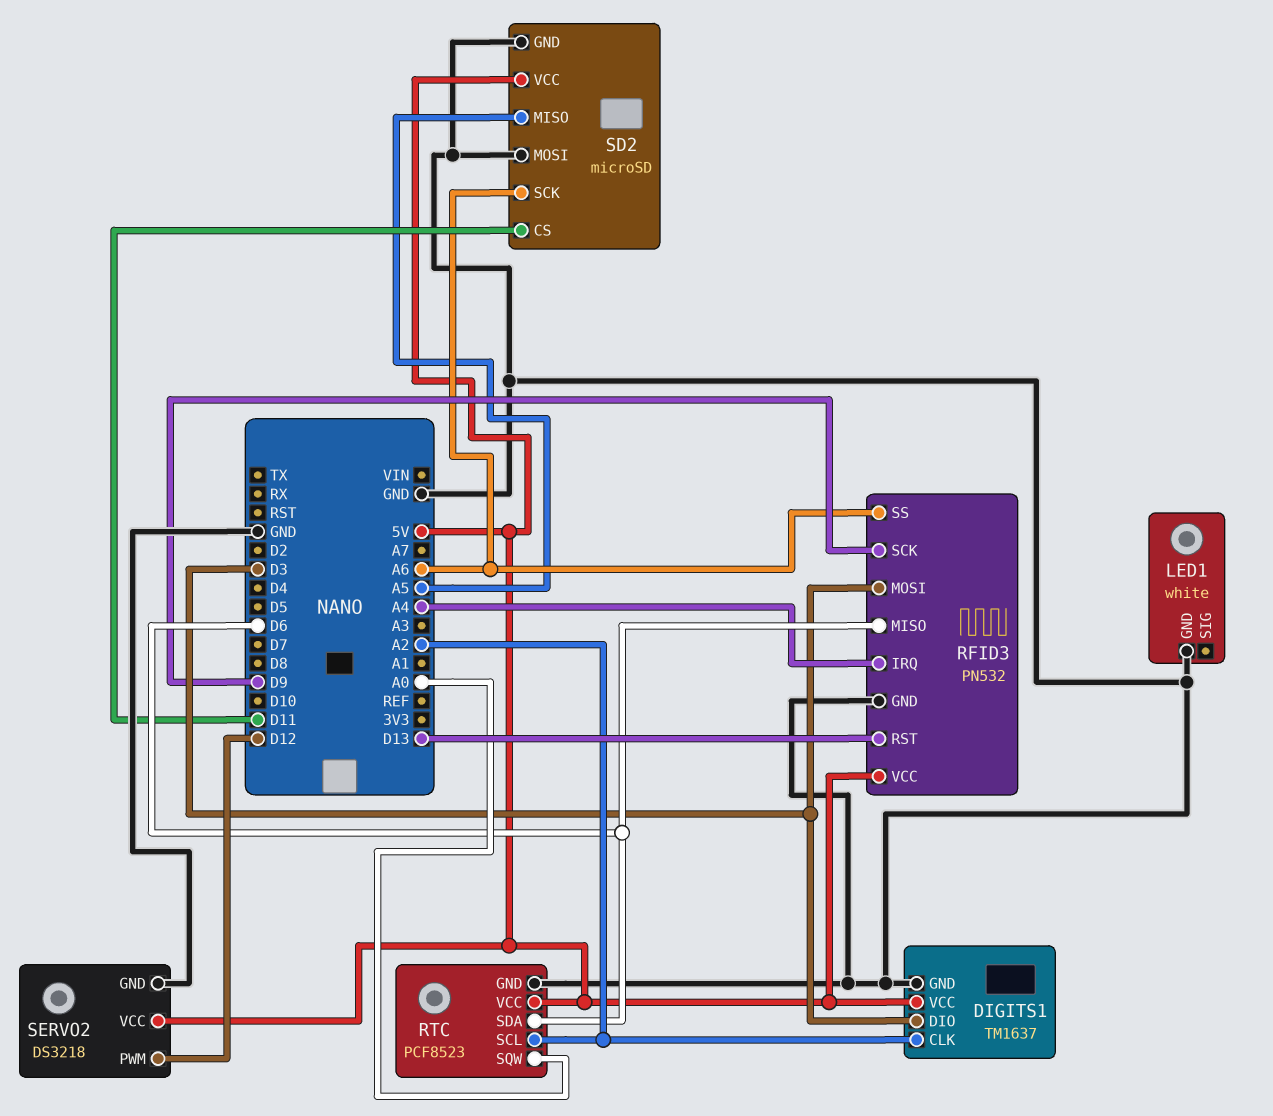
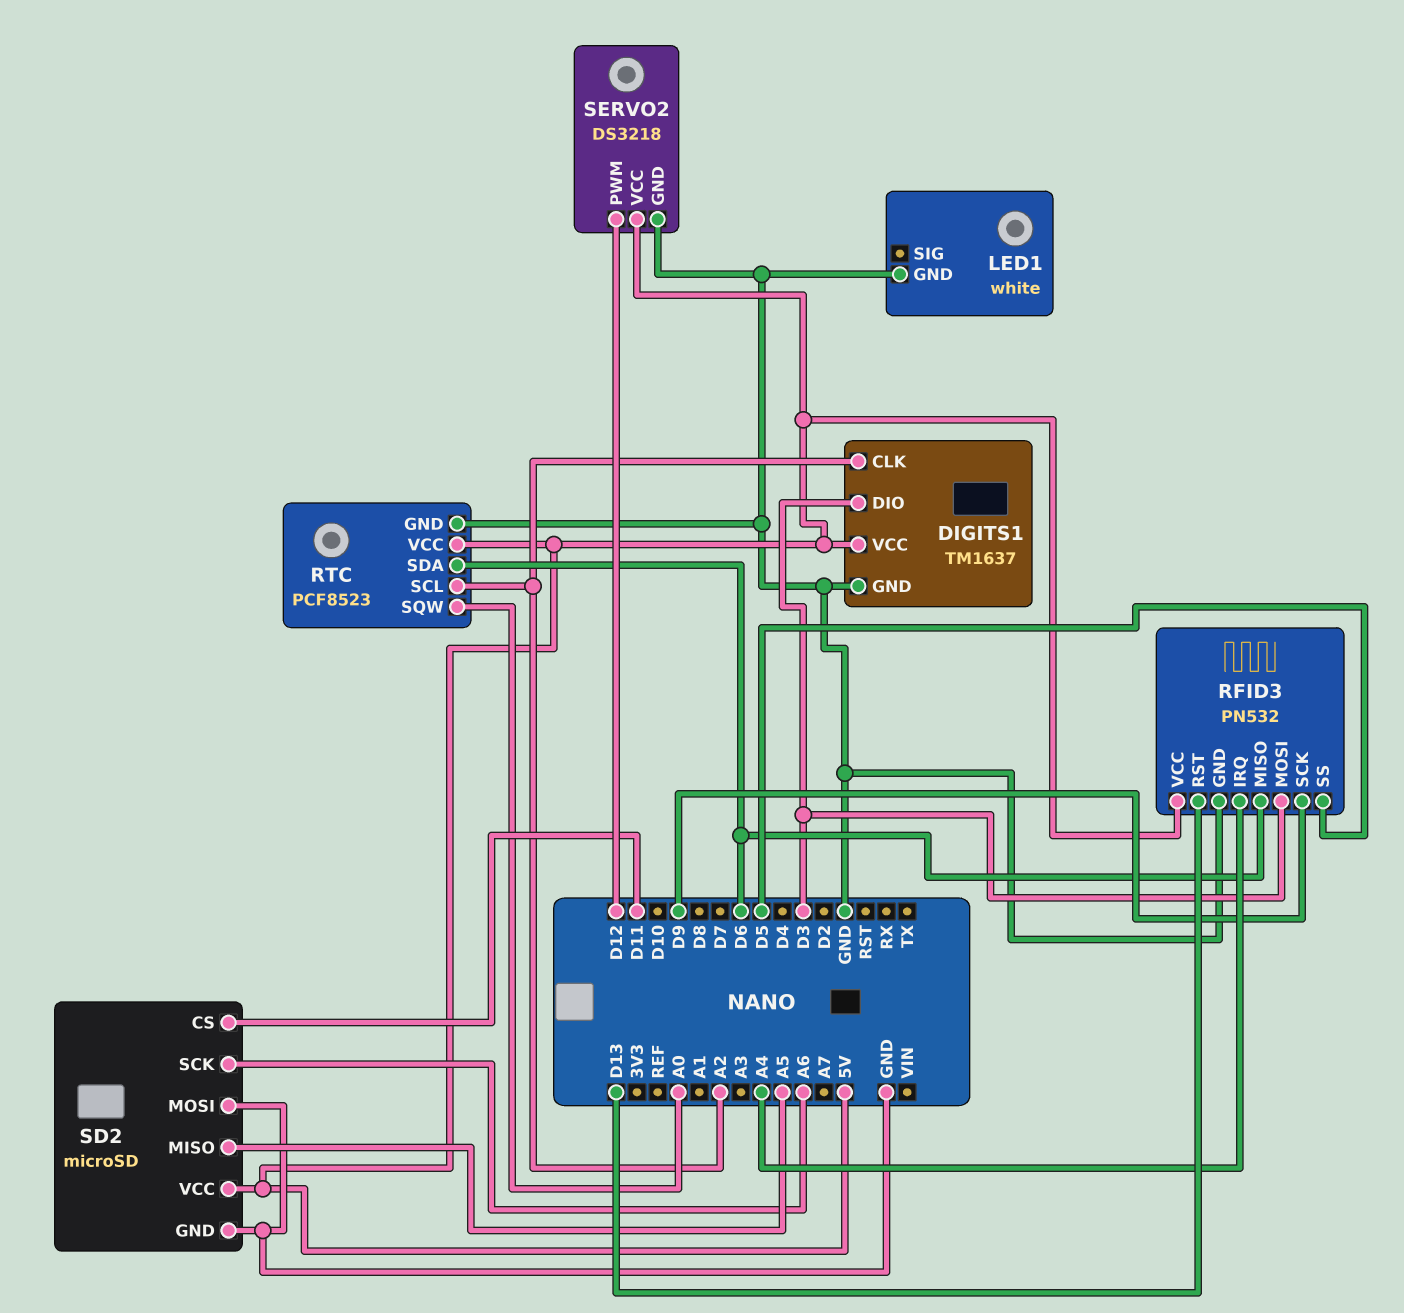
RFID3 pin SS: A6 -> D5

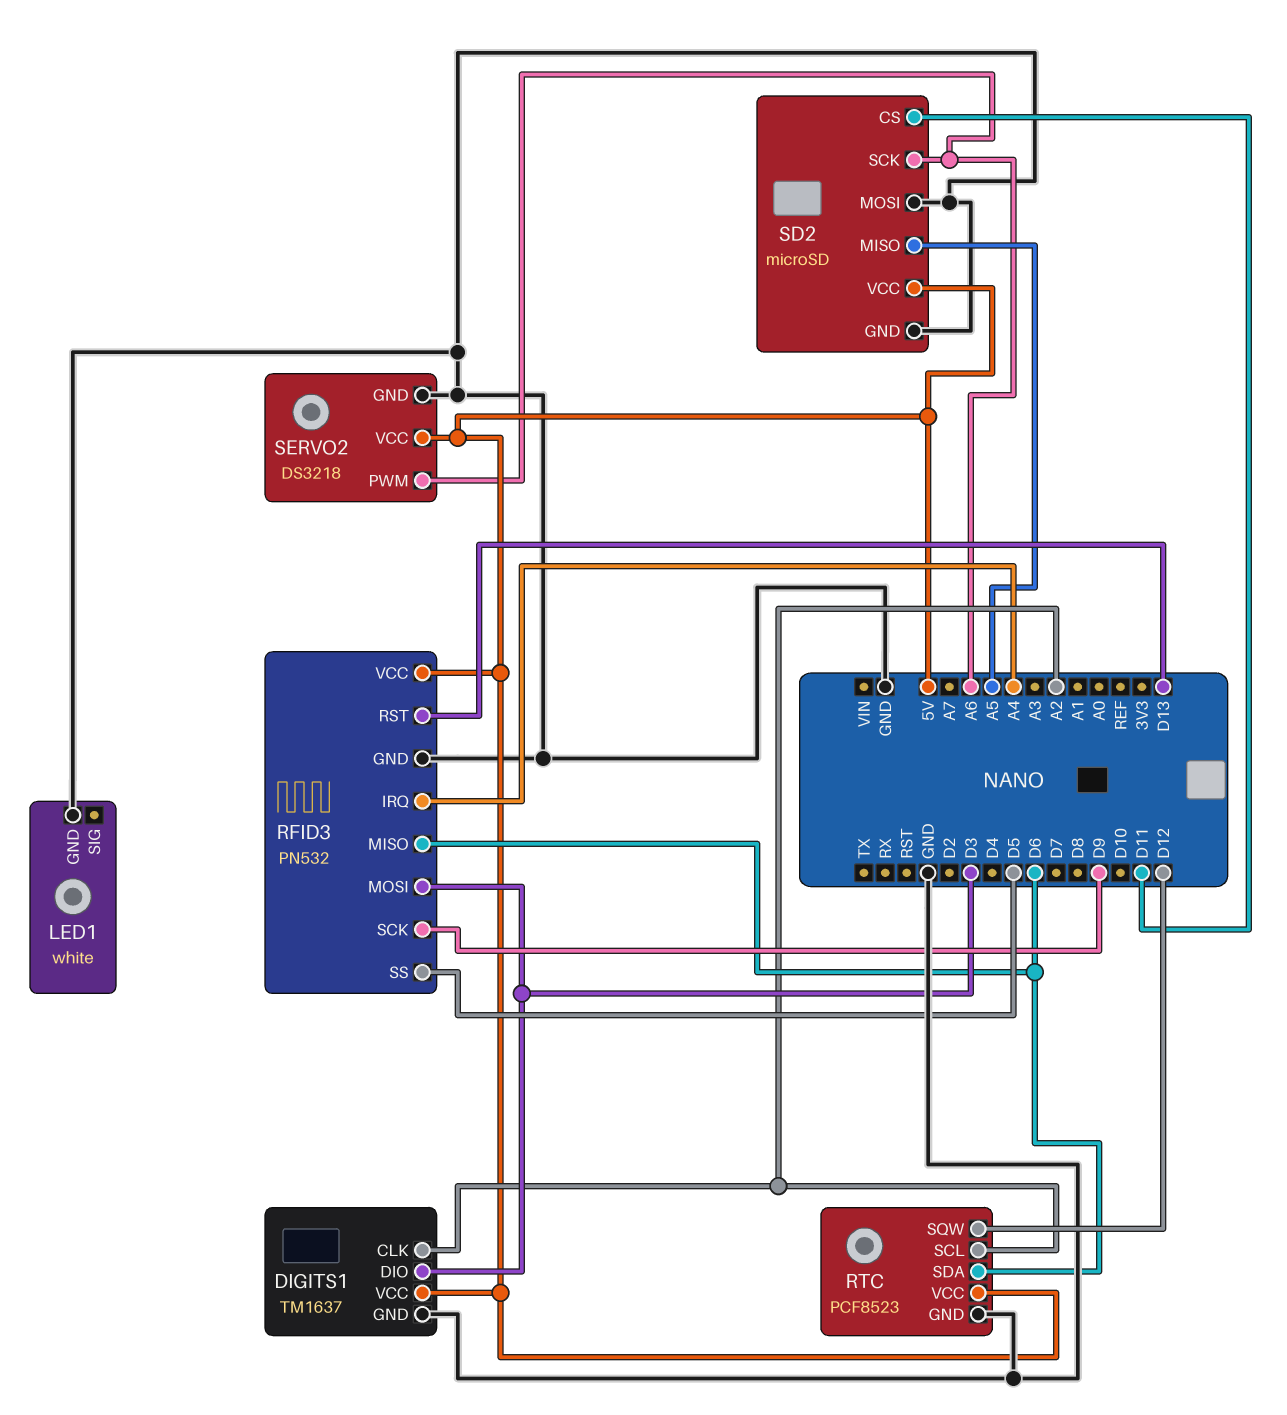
RTC pin SQW: A0 -> D12
SERVO2 pin PWM: D12 -> A6

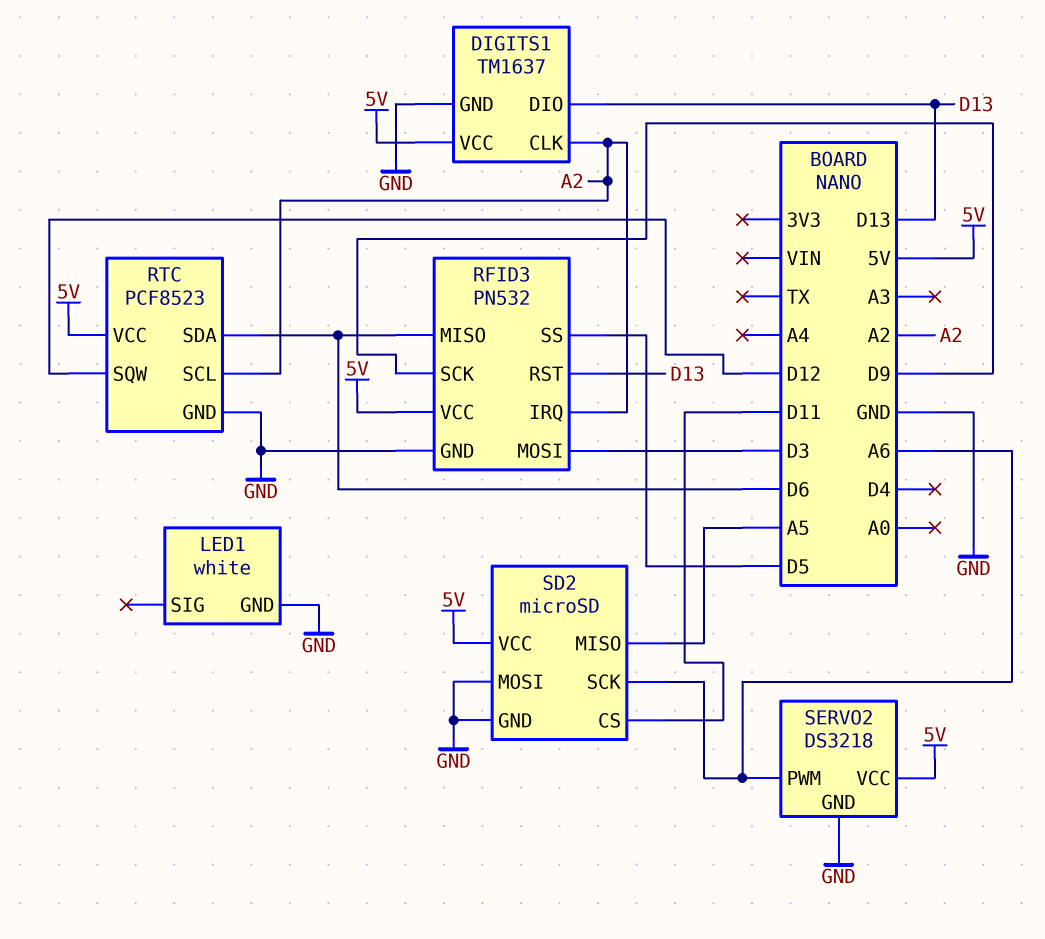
DIGITS1 pin DIO: D3 -> D13
RFID3 pin IRQ: A4 -> A2

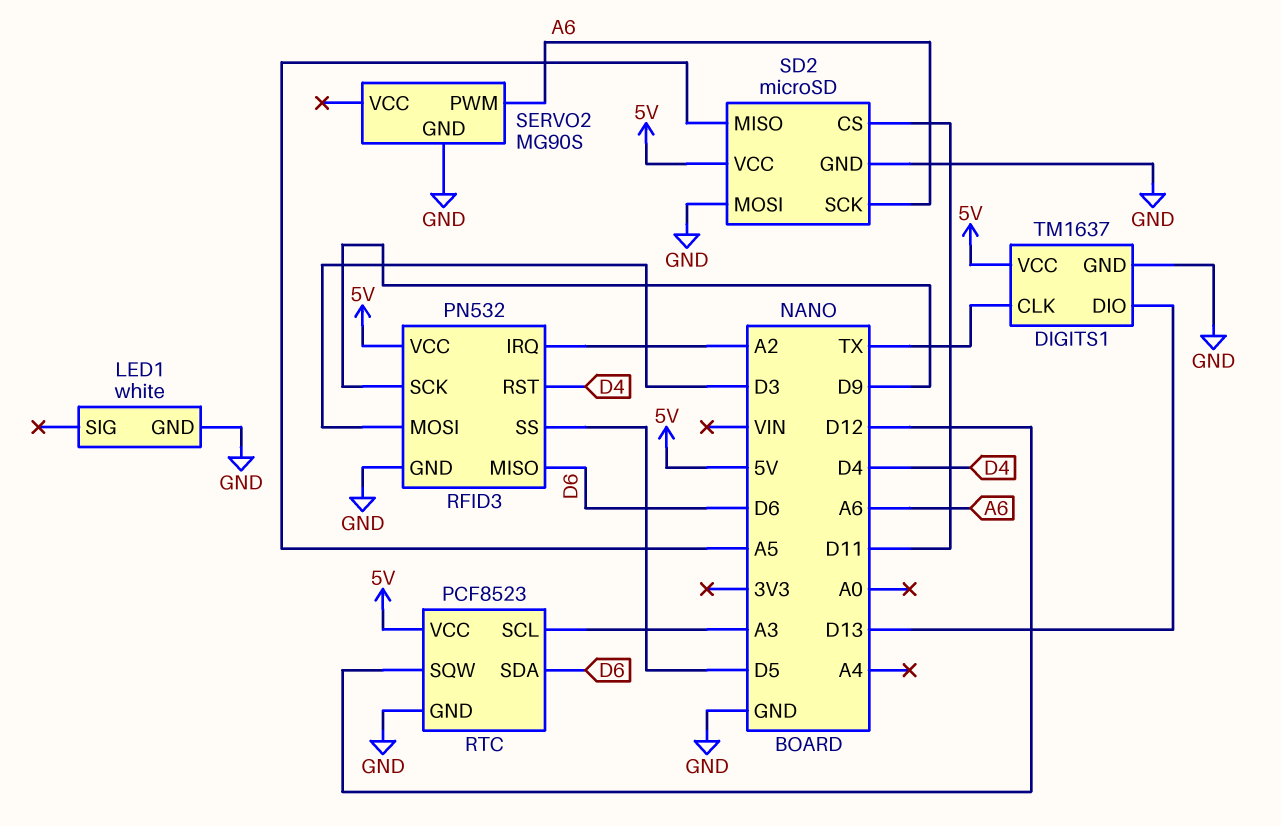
DIGITS1 pin CLK: A2 -> TX
RFID3 pin RST: D13 -> D4
RTC pin SCL: A2 -> A3
SERVO2: DS3218 -> MG90S
SERVO2 pin VCC: 5V -> none

